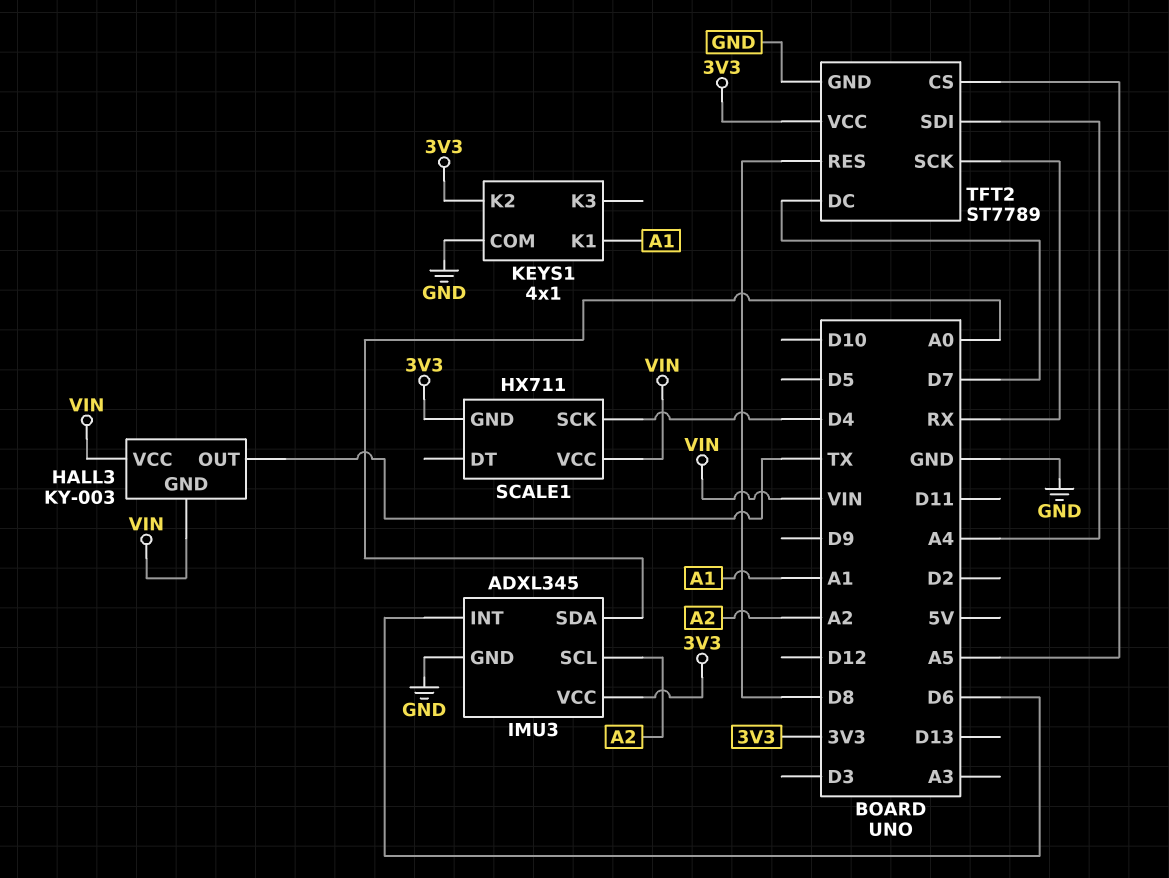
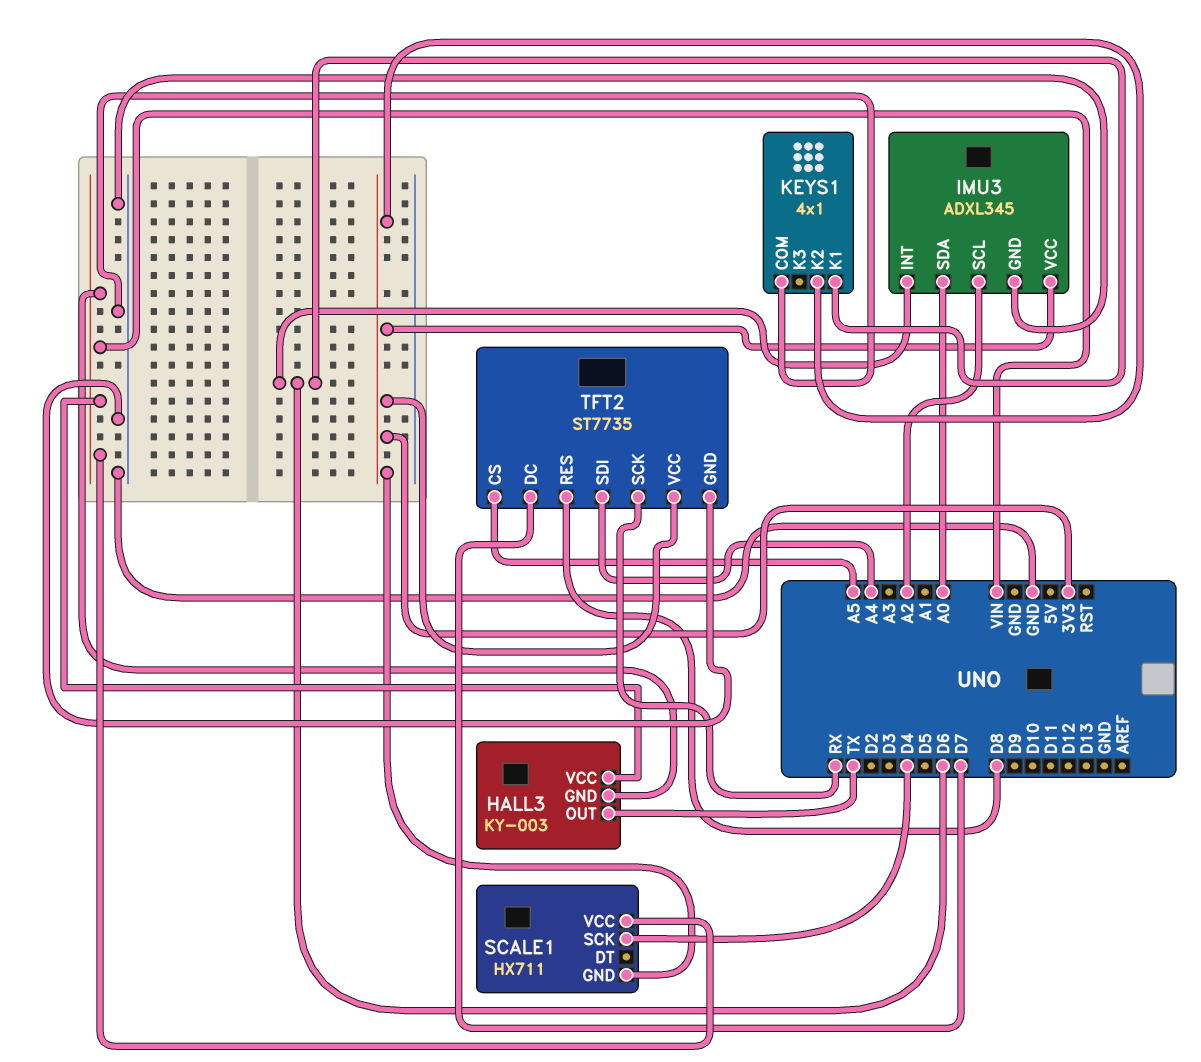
KEYS1 pin K1: A1 -> D6
TFT2: ST7789 -> ST7735

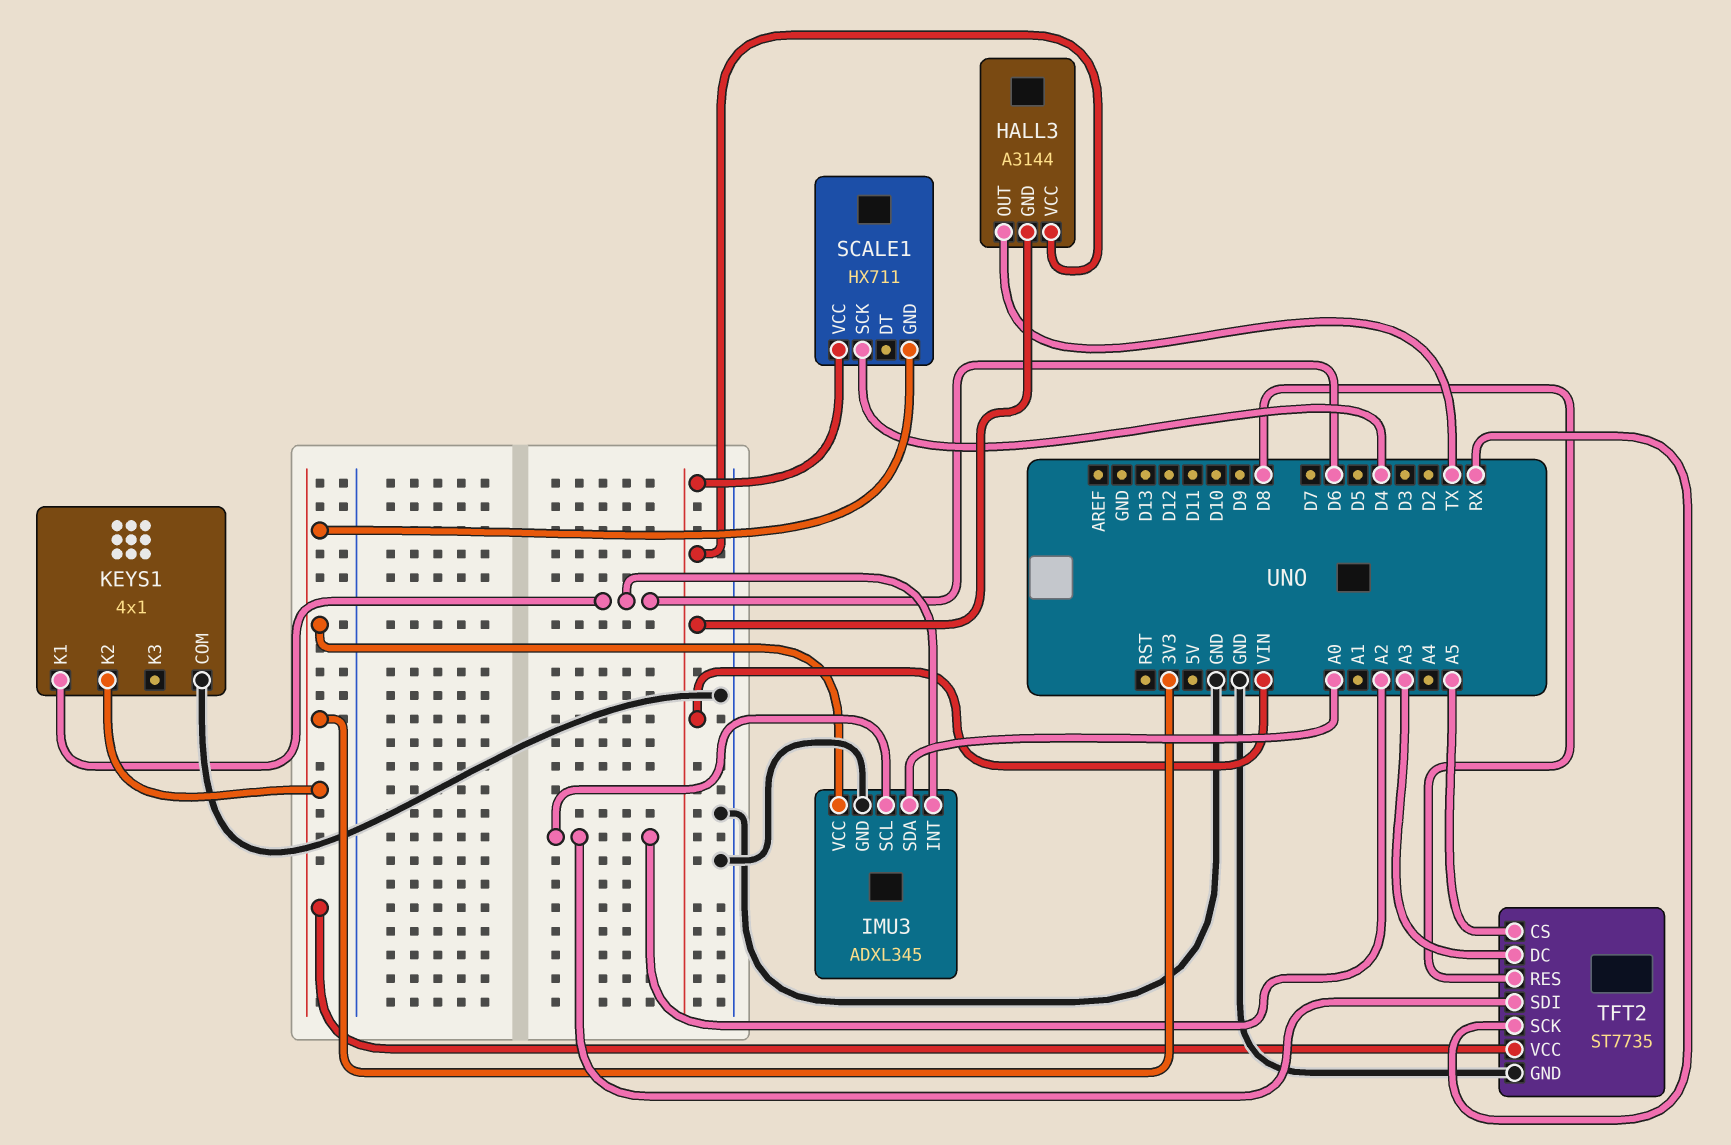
HALL3: KY-003 -> A3144
TFT2 pin DC: D7 -> A3
TFT2 pin SDI: A4 -> A2

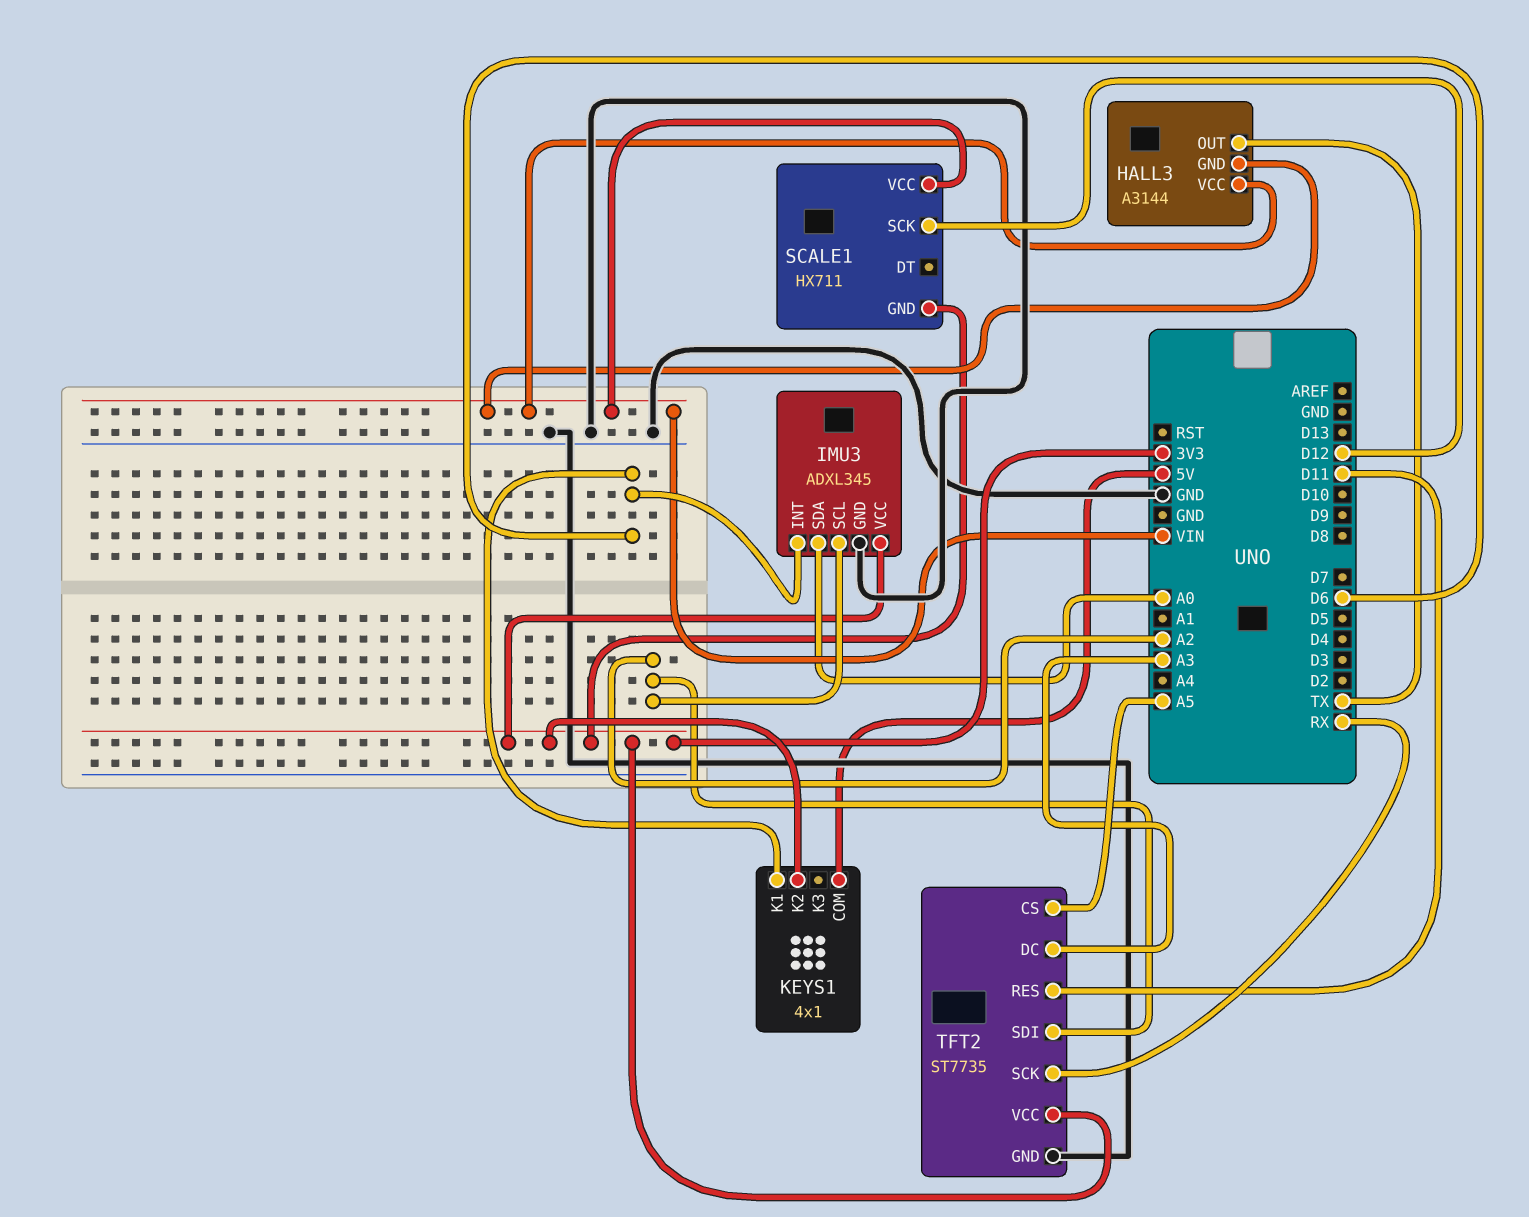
KEYS1 pin COM: GND -> 5V
SCALE1 pin SCK: D4 -> D12
TFT2 pin RES: D8 -> D11

